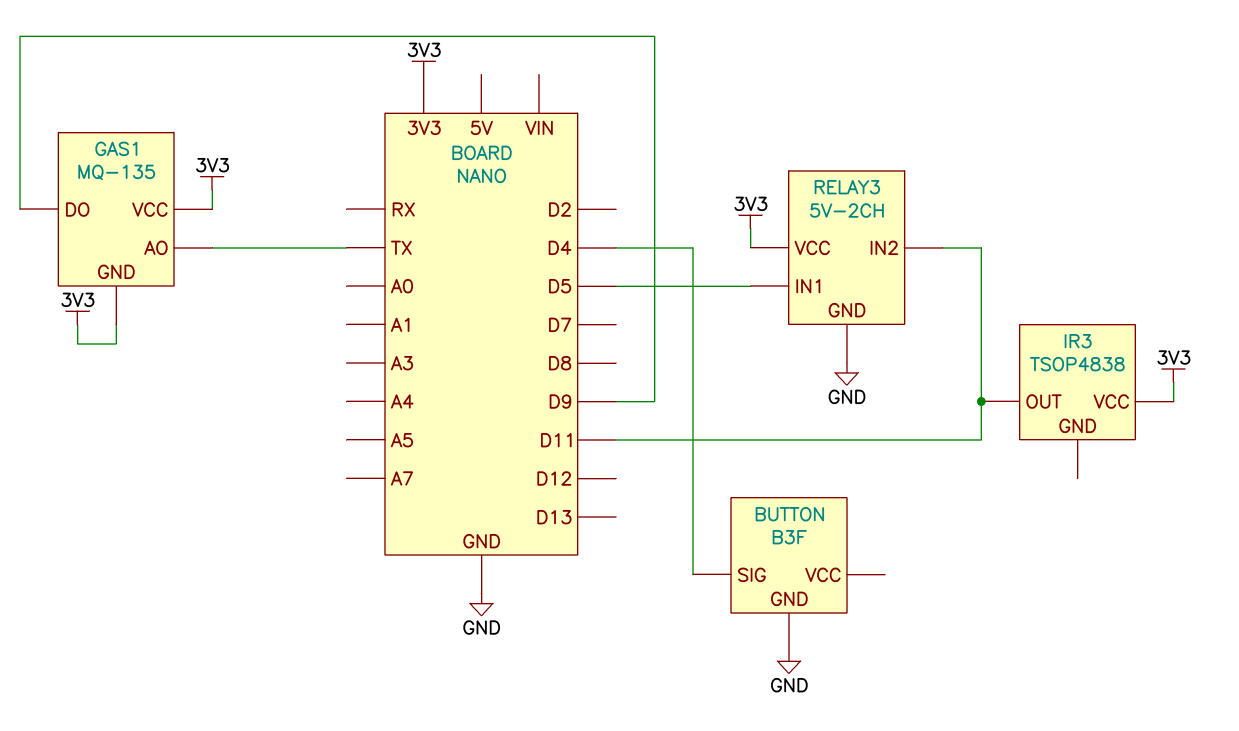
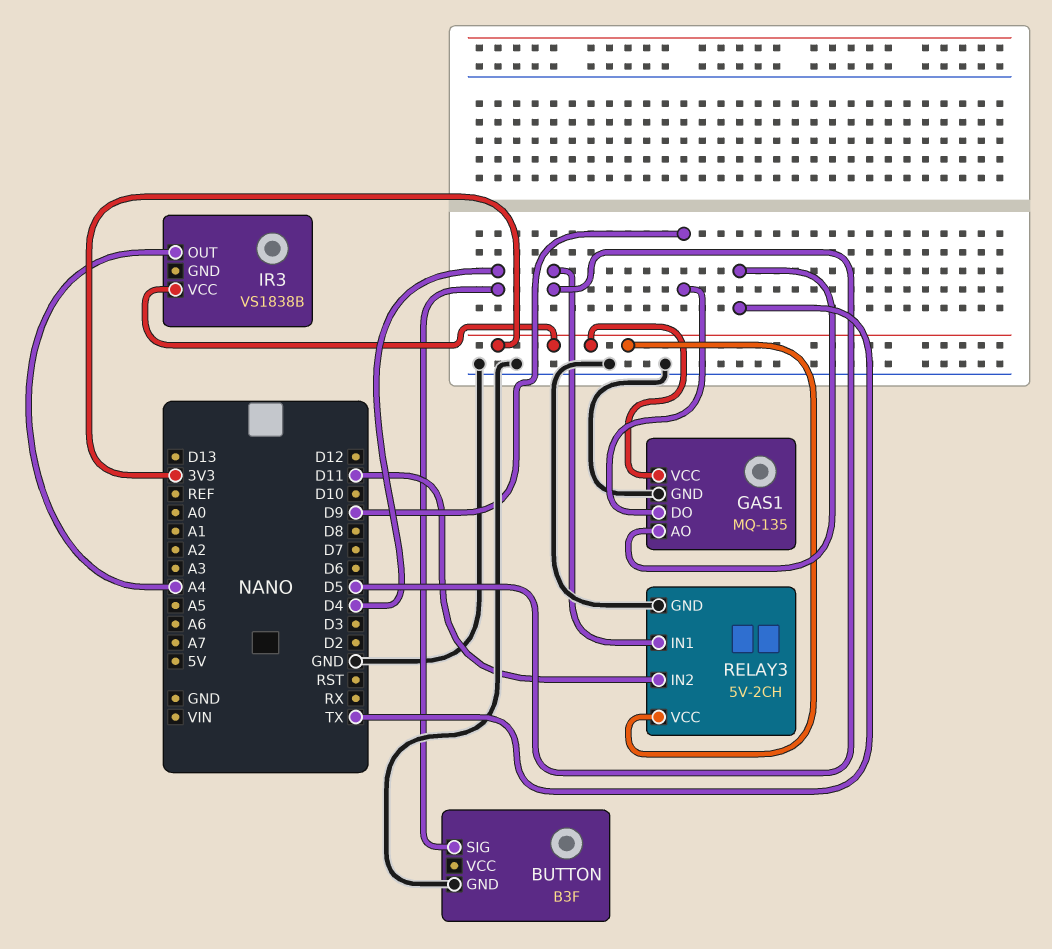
GAS1 pin GND: 3V3 -> GND
IR3: TSOP4838 -> VS1838B
IR3 pin OUT: D11 -> A4

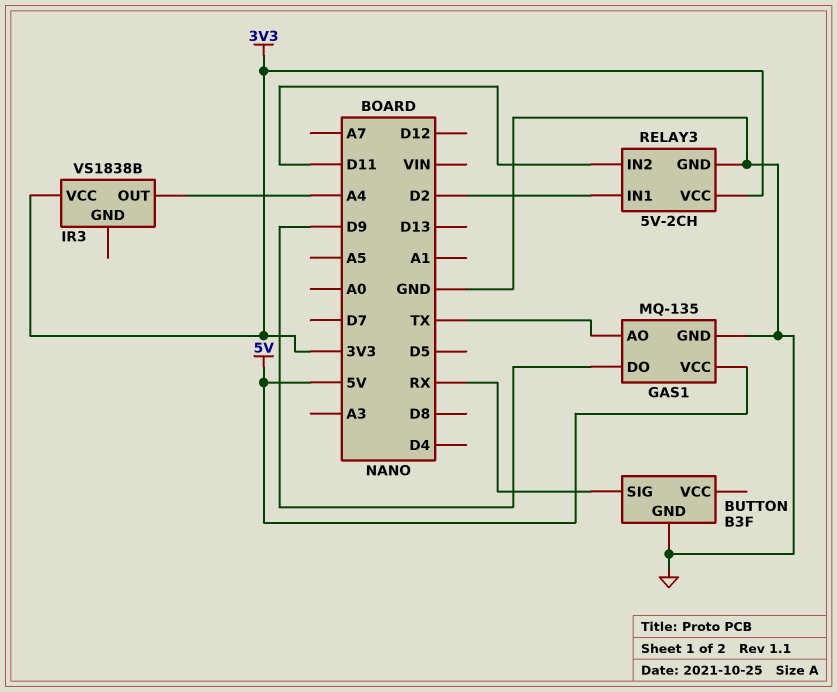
BUTTON pin SIG: D4 -> RX
GAS1 pin VCC: 3V3 -> 5V
RELAY3 pin IN1: D5 -> D2

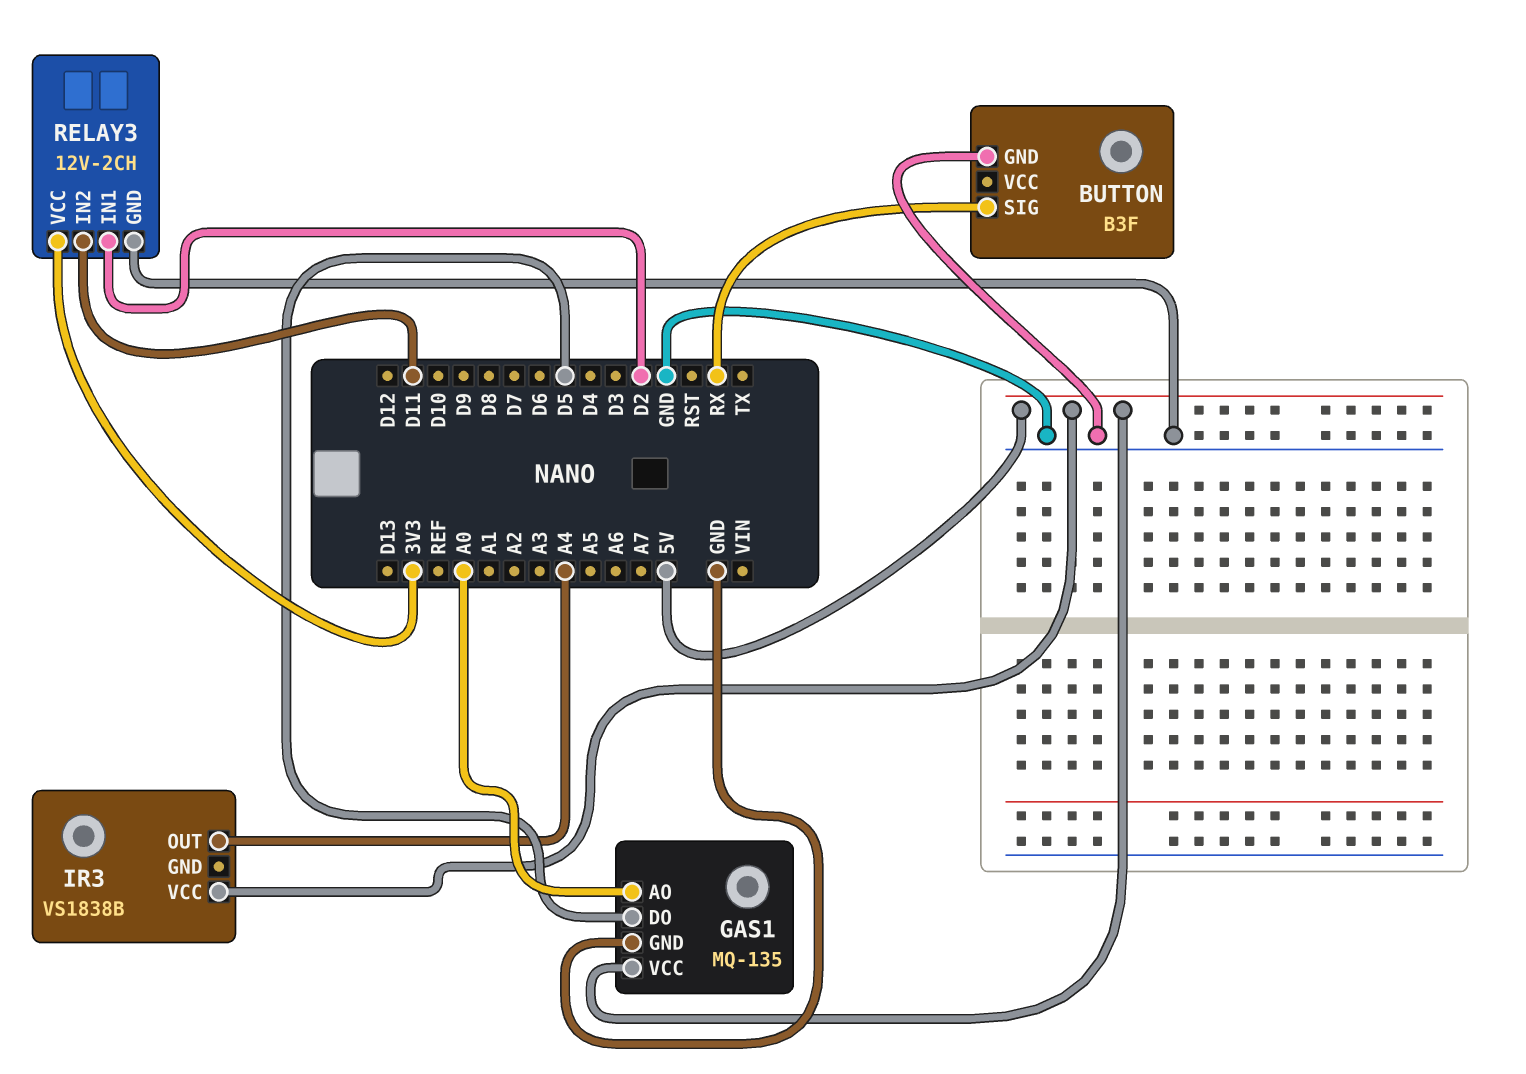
GAS1 pin AO: TX -> A0
GAS1 pin DO: D9 -> D5
IR3 pin VCC: 3V3 -> 5V
RELAY3: 5V-2CH -> 12V-2CH

